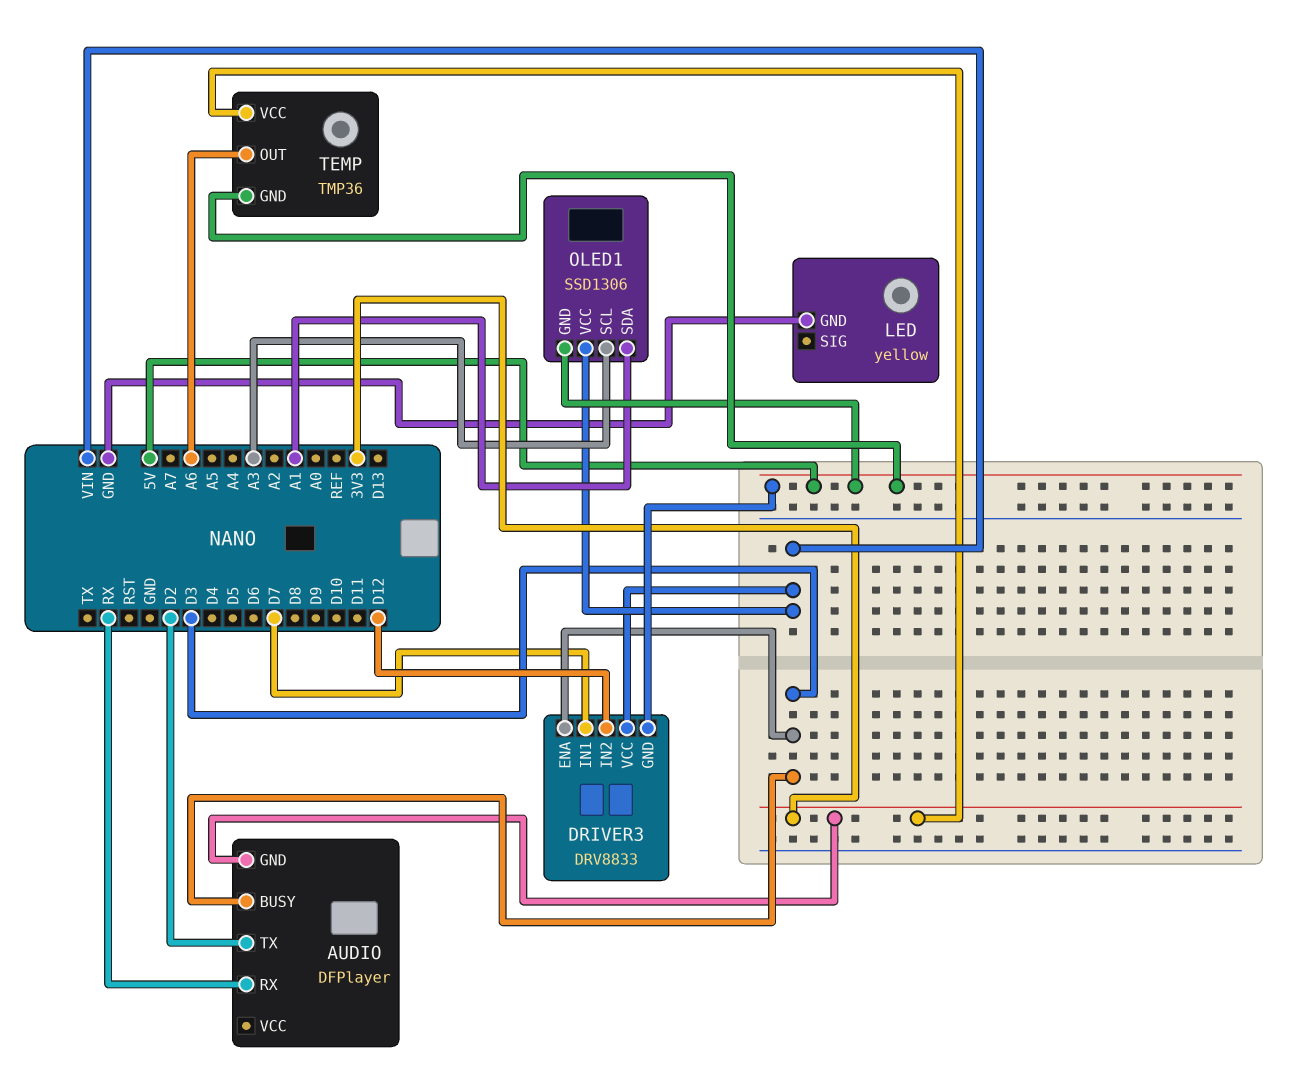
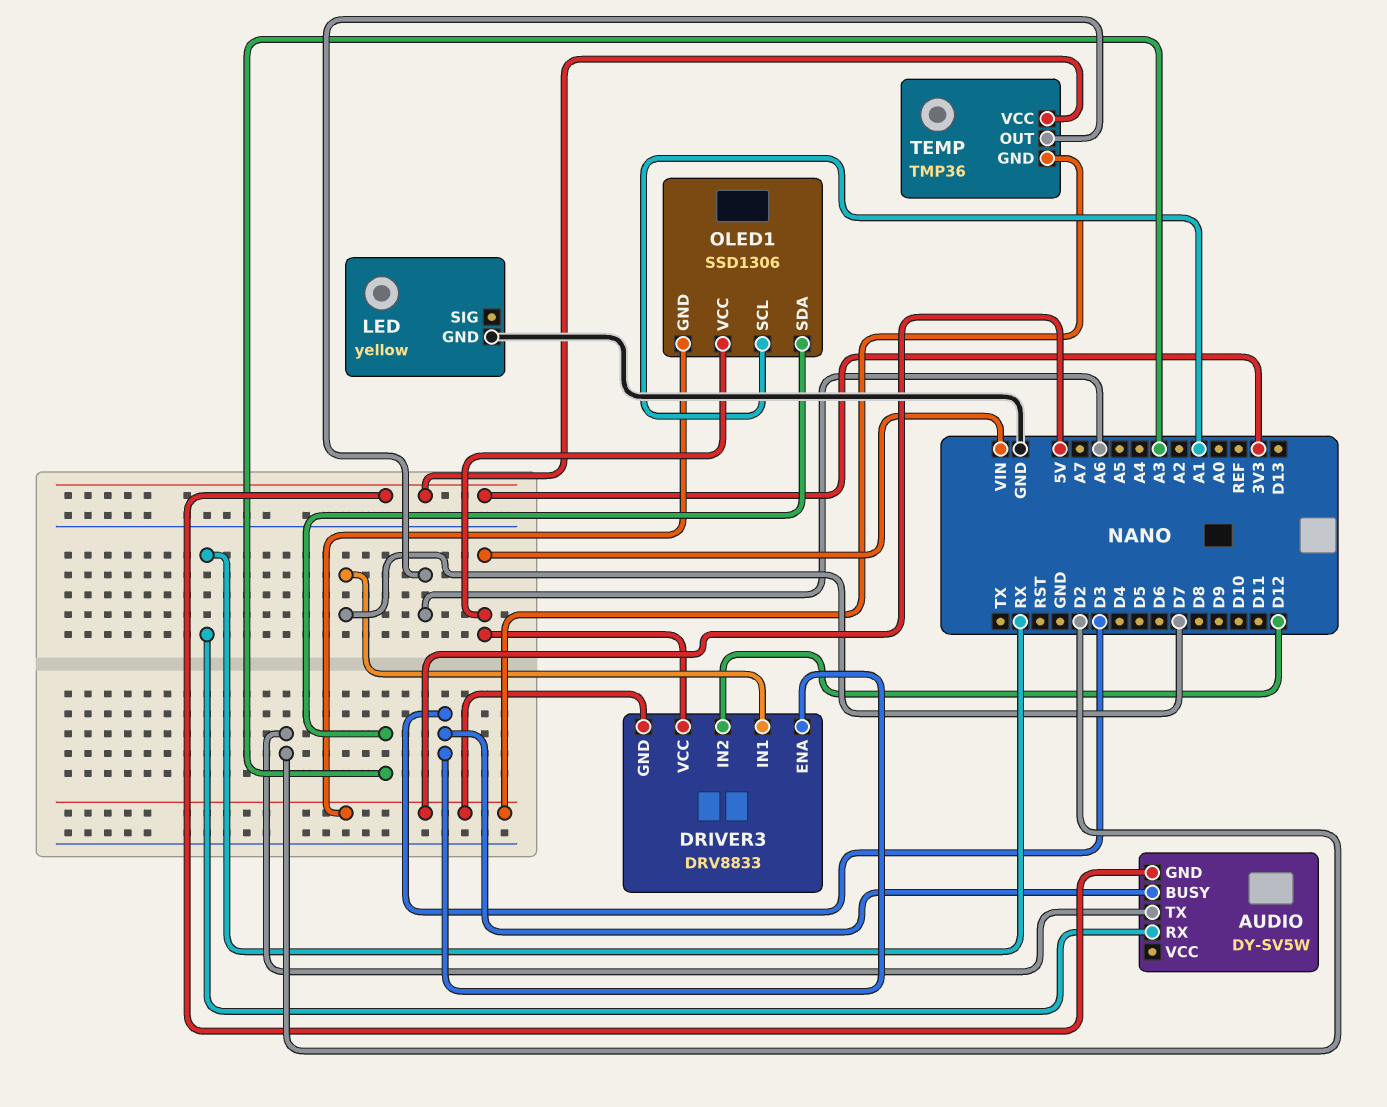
AUDIO: DFPlayer -> DY-SV5W
OLED1 pin SCL: A3 -> A1
OLED1 pin SDA: A1 -> A3

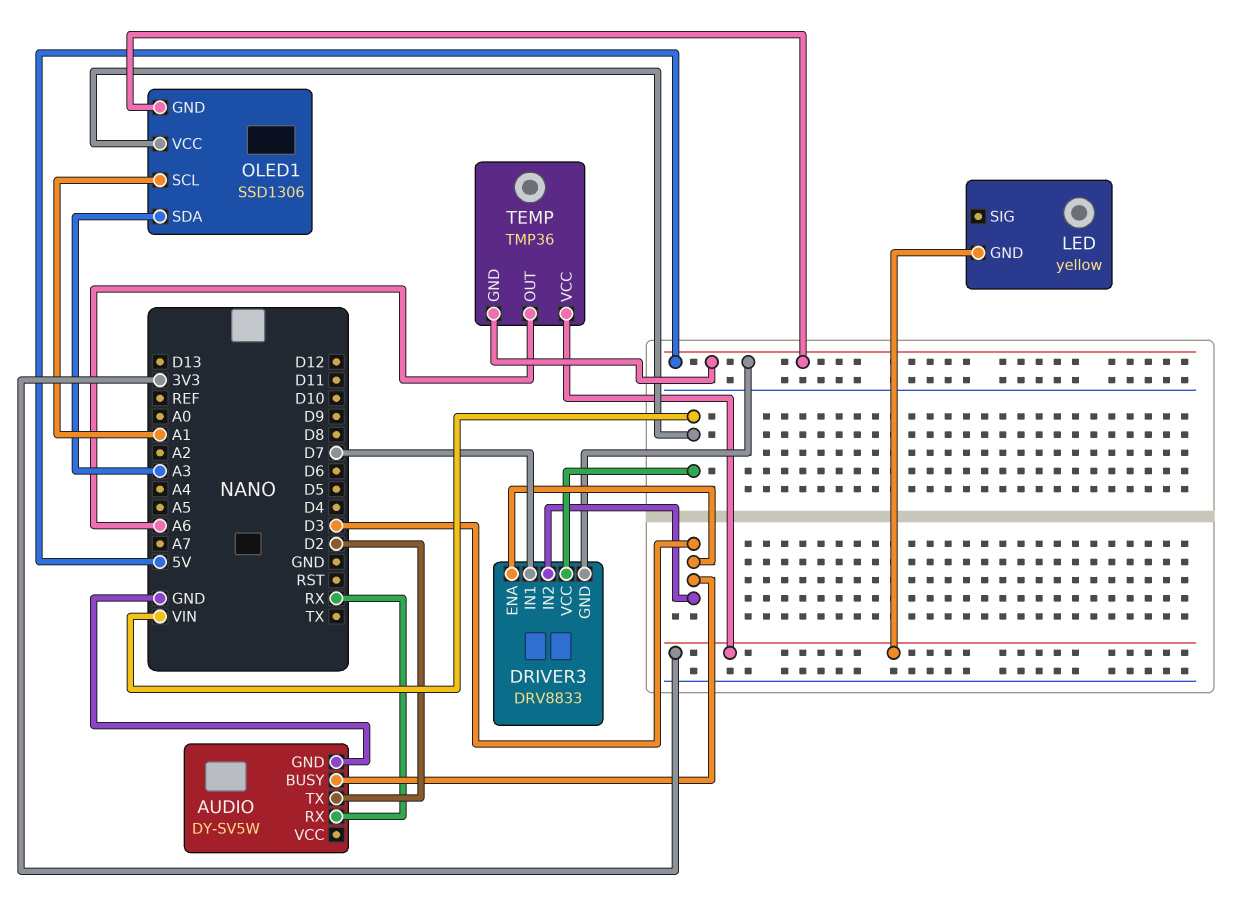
AUDIO pin GND: 3V3 -> GND
DRIVER3 pin IN2: D12 -> D3
LED pin GND: GND -> 3V3

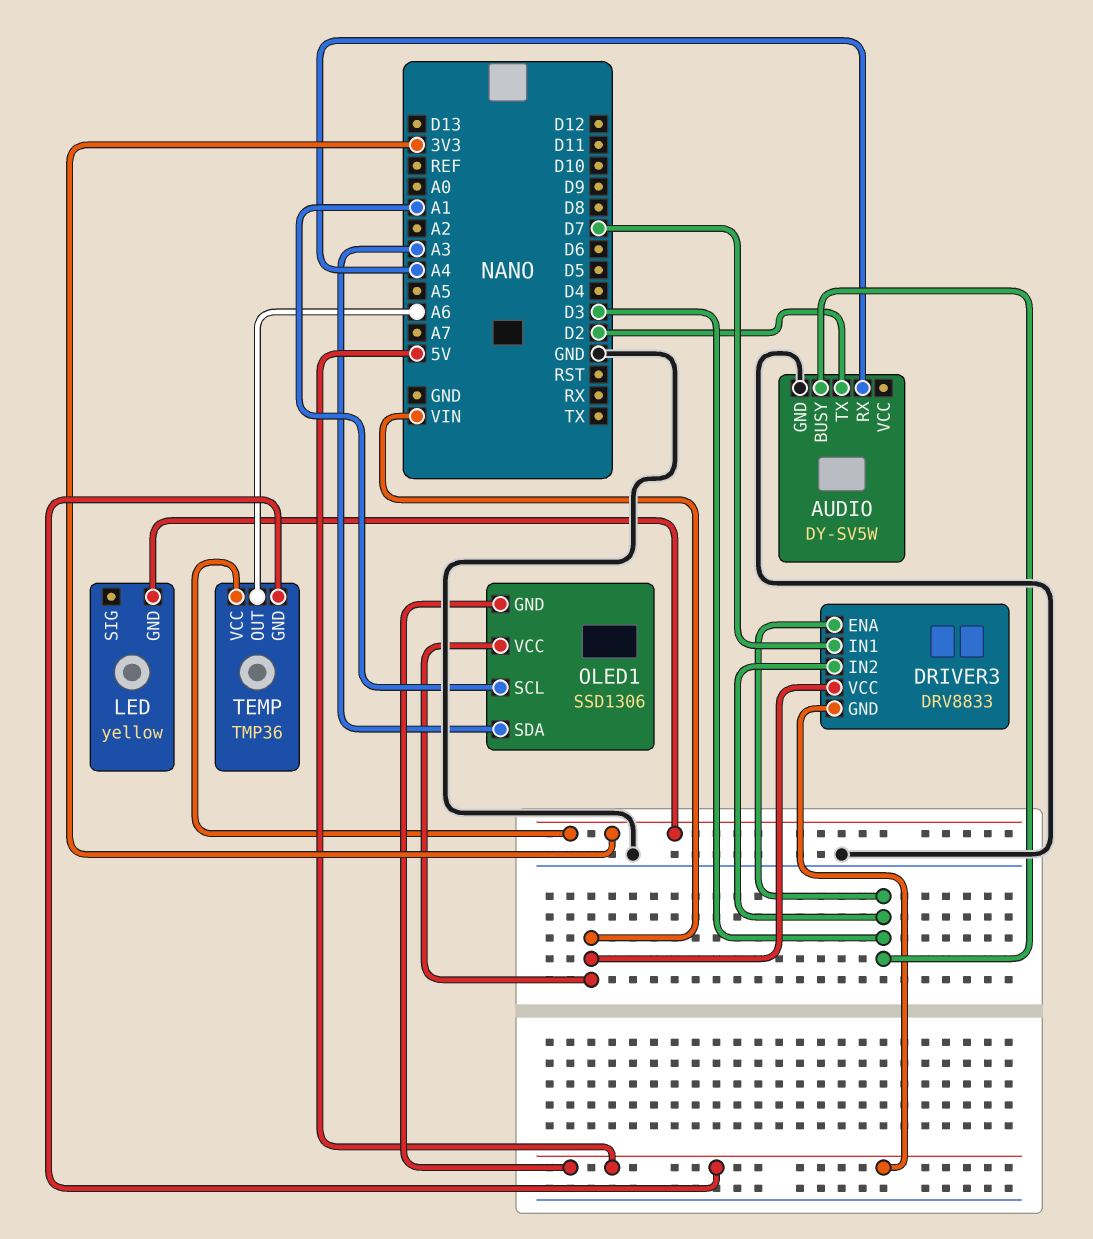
AUDIO pin RX: RX -> A4

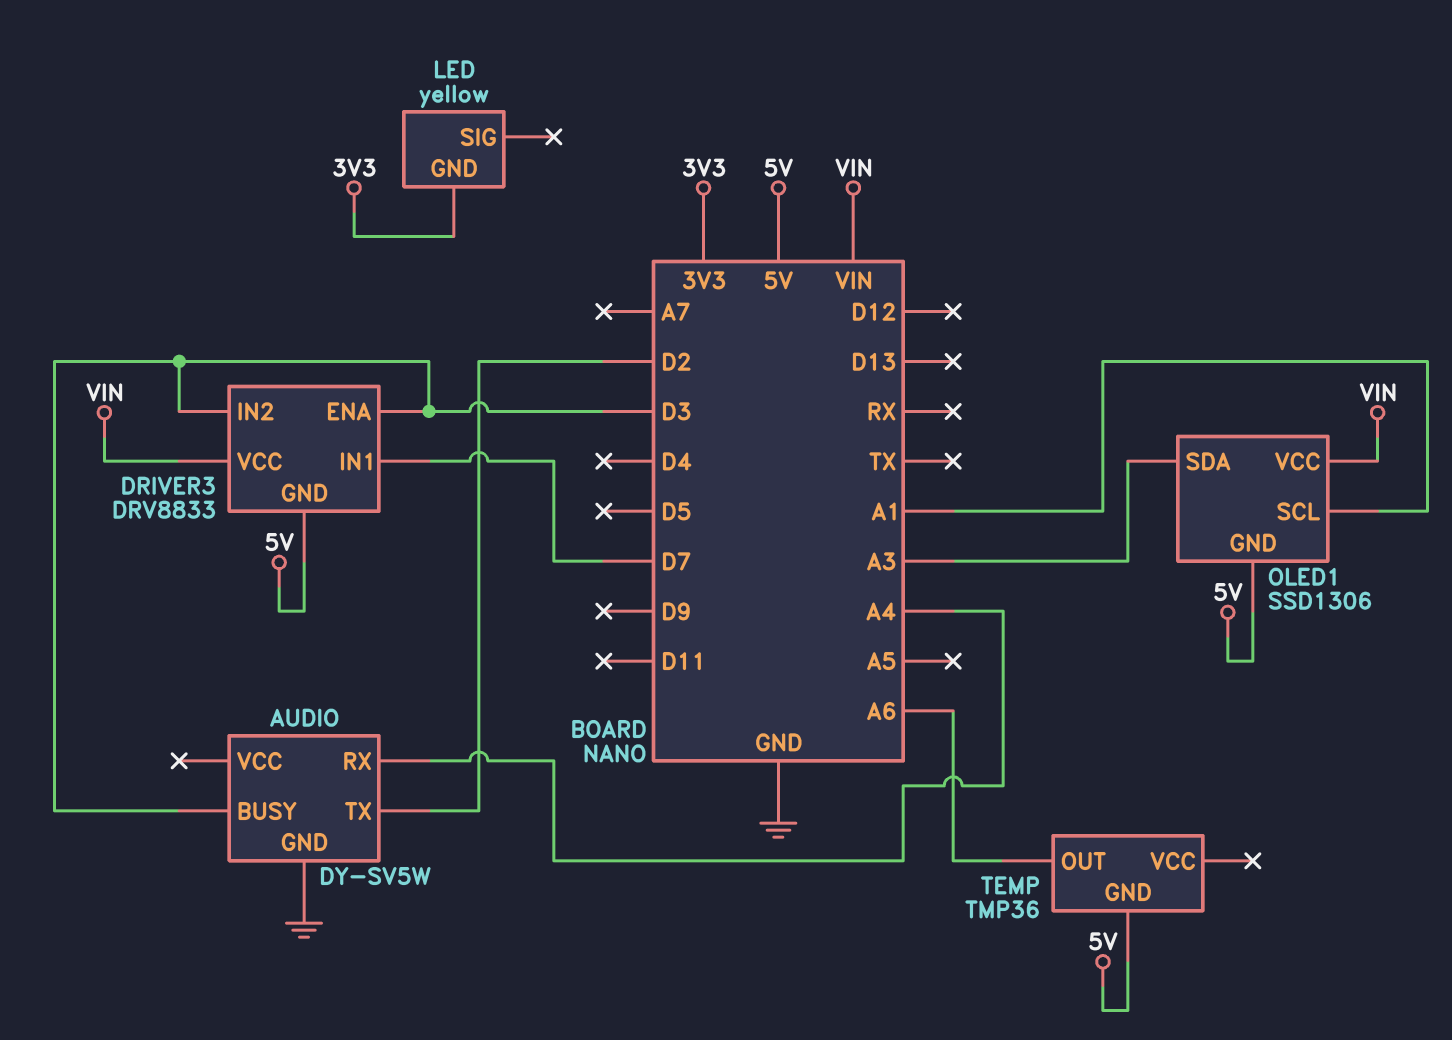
TEMP pin VCC: 3V3 -> none

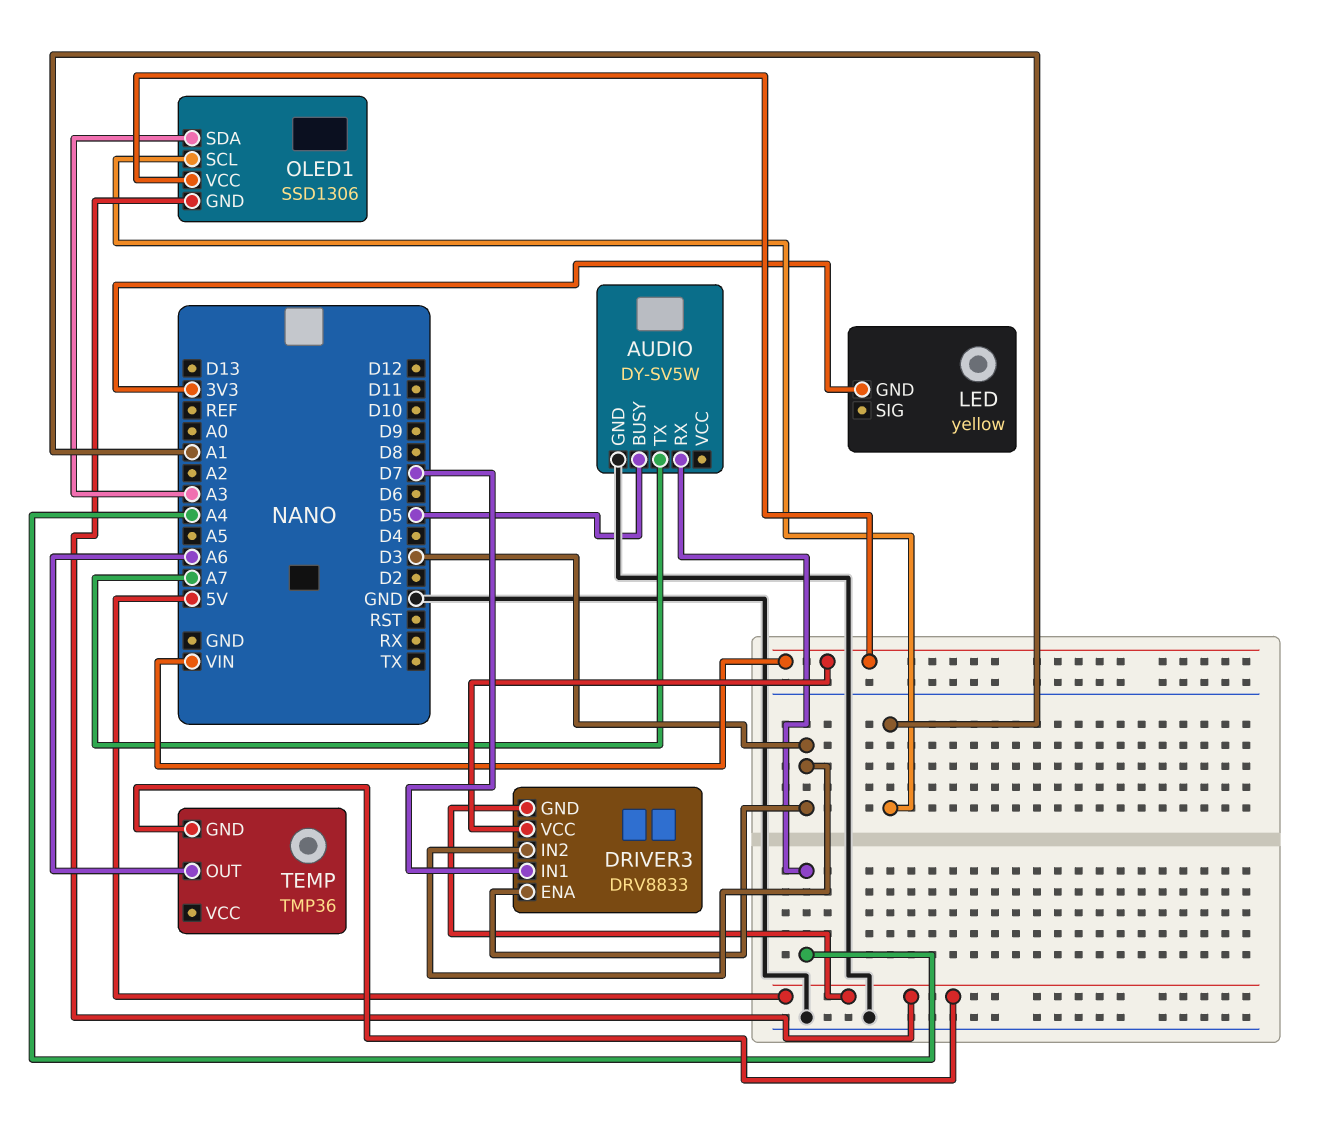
AUDIO pin BUSY: D3 -> D5
AUDIO pin TX: D2 -> A7

